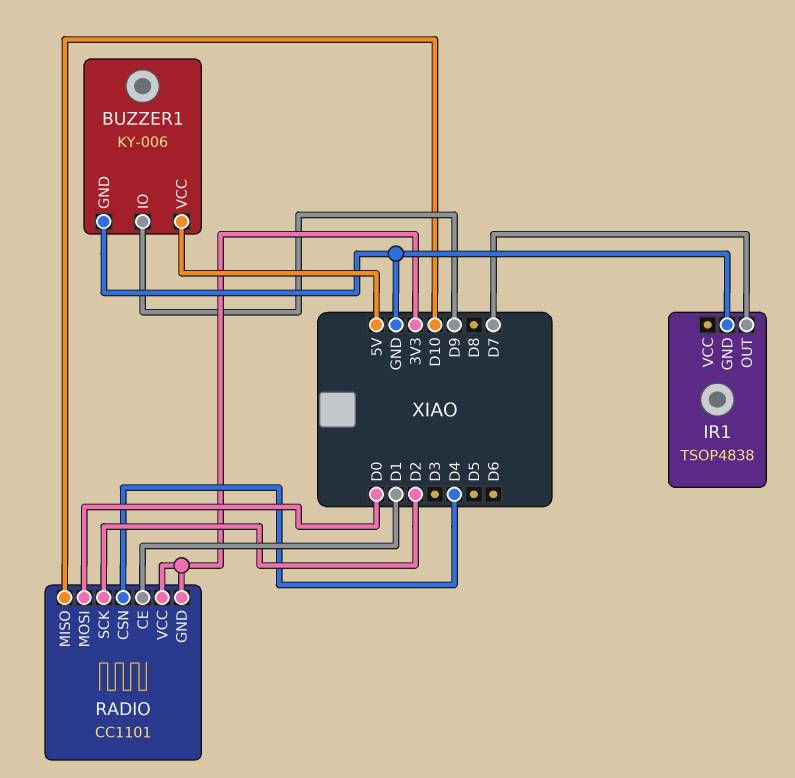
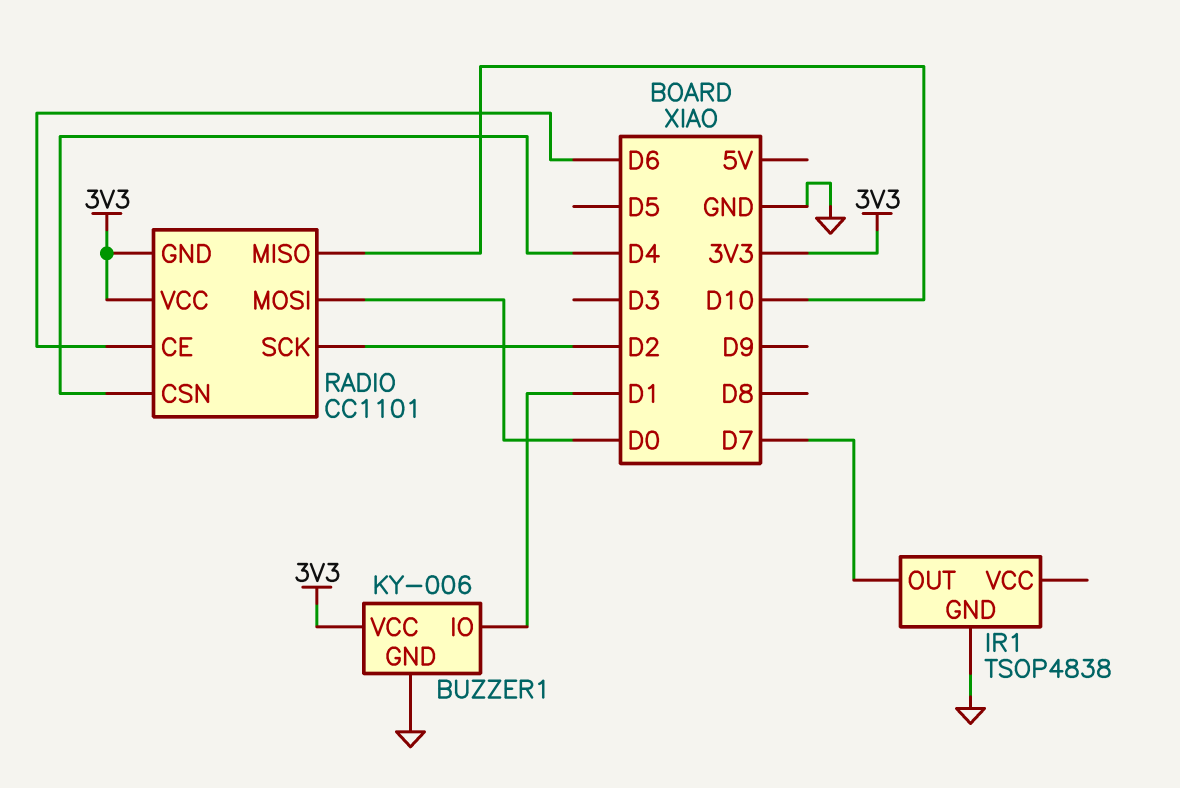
BUZZER1 pin IO: D9 -> D1
BUZZER1 pin VCC: 5V -> 3V3
RADIO pin CE: D1 -> D6

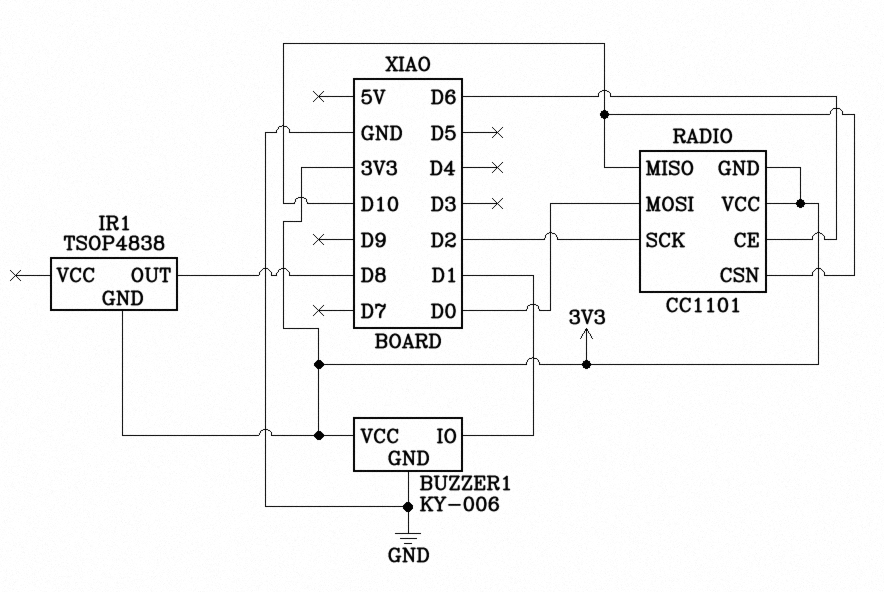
IR1 pin GND: GND -> 3V3
IR1 pin OUT: D7 -> D8
RADIO pin CSN: D4 -> D10

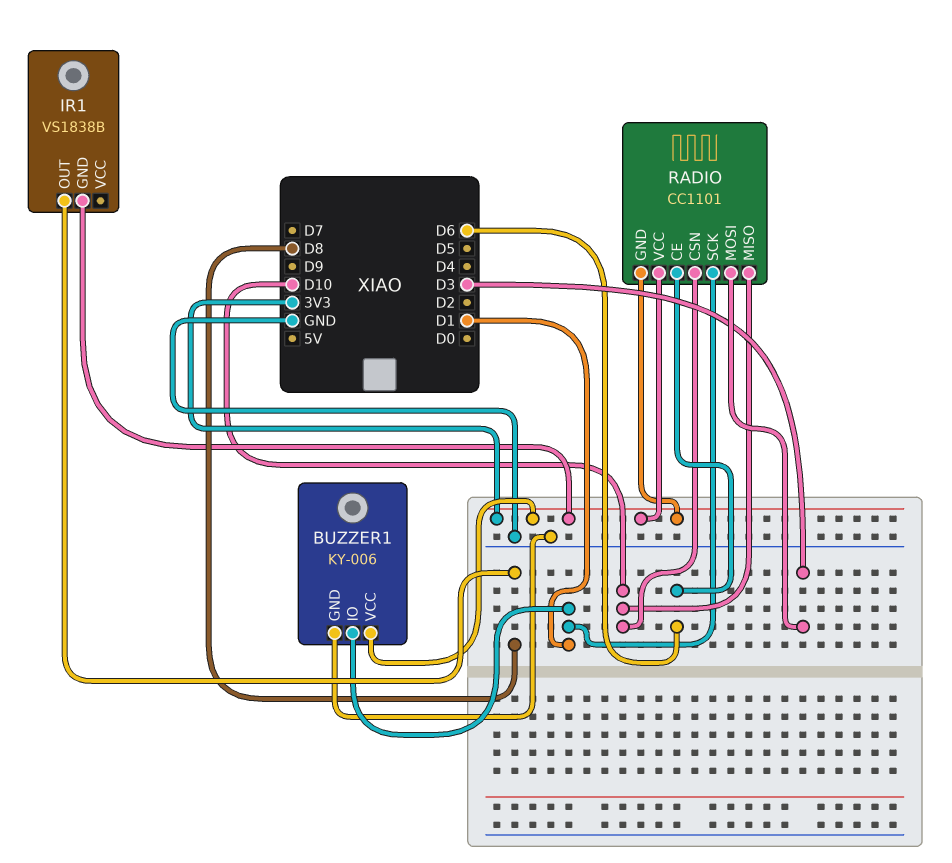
IR1: TSOP4838 -> VS1838B
RADIO pin MOSI: D0 -> D3
RADIO pin SCK: D2 -> D1

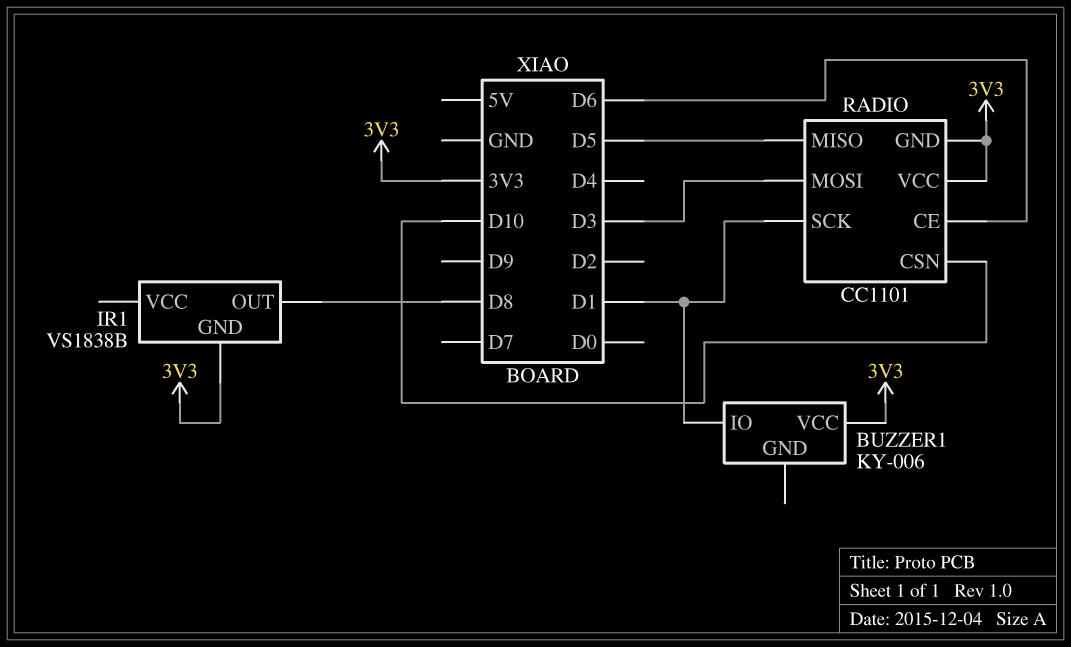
BUZZER1 pin GND: GND -> none
RADIO pin MISO: D10 -> D5

